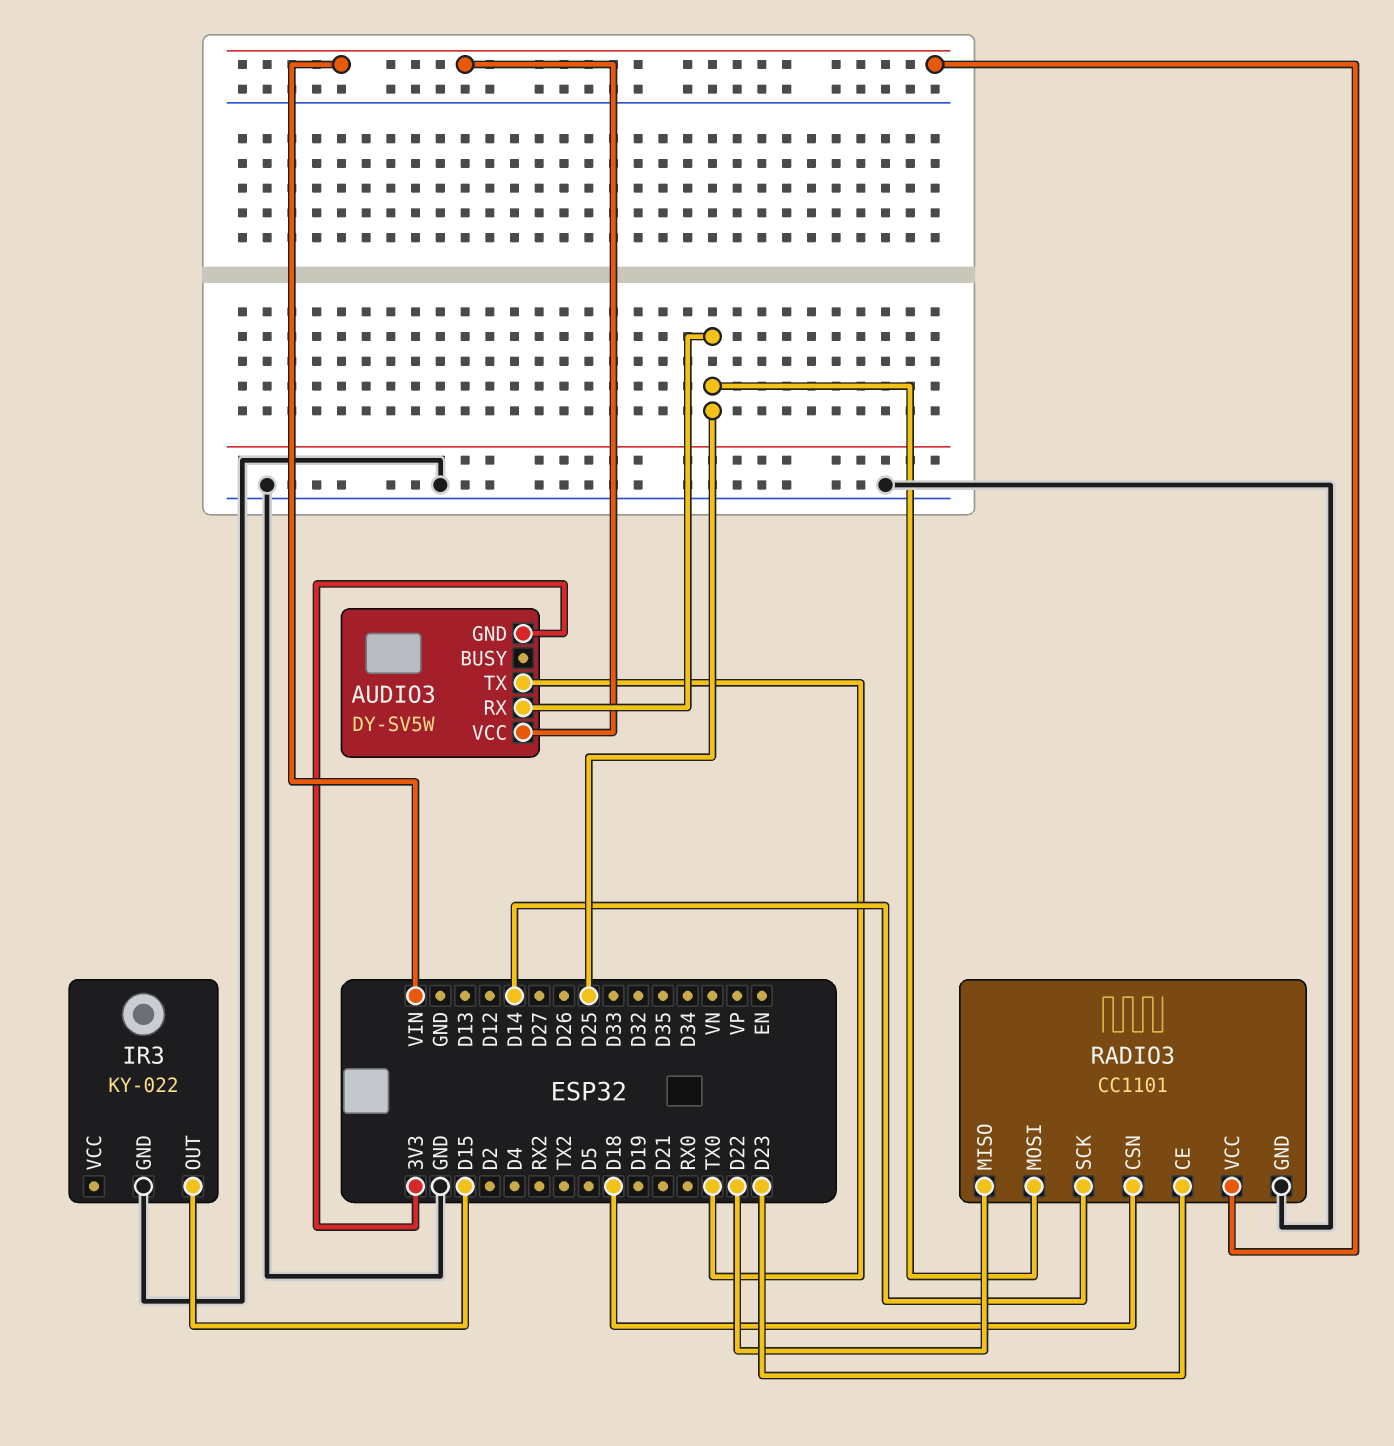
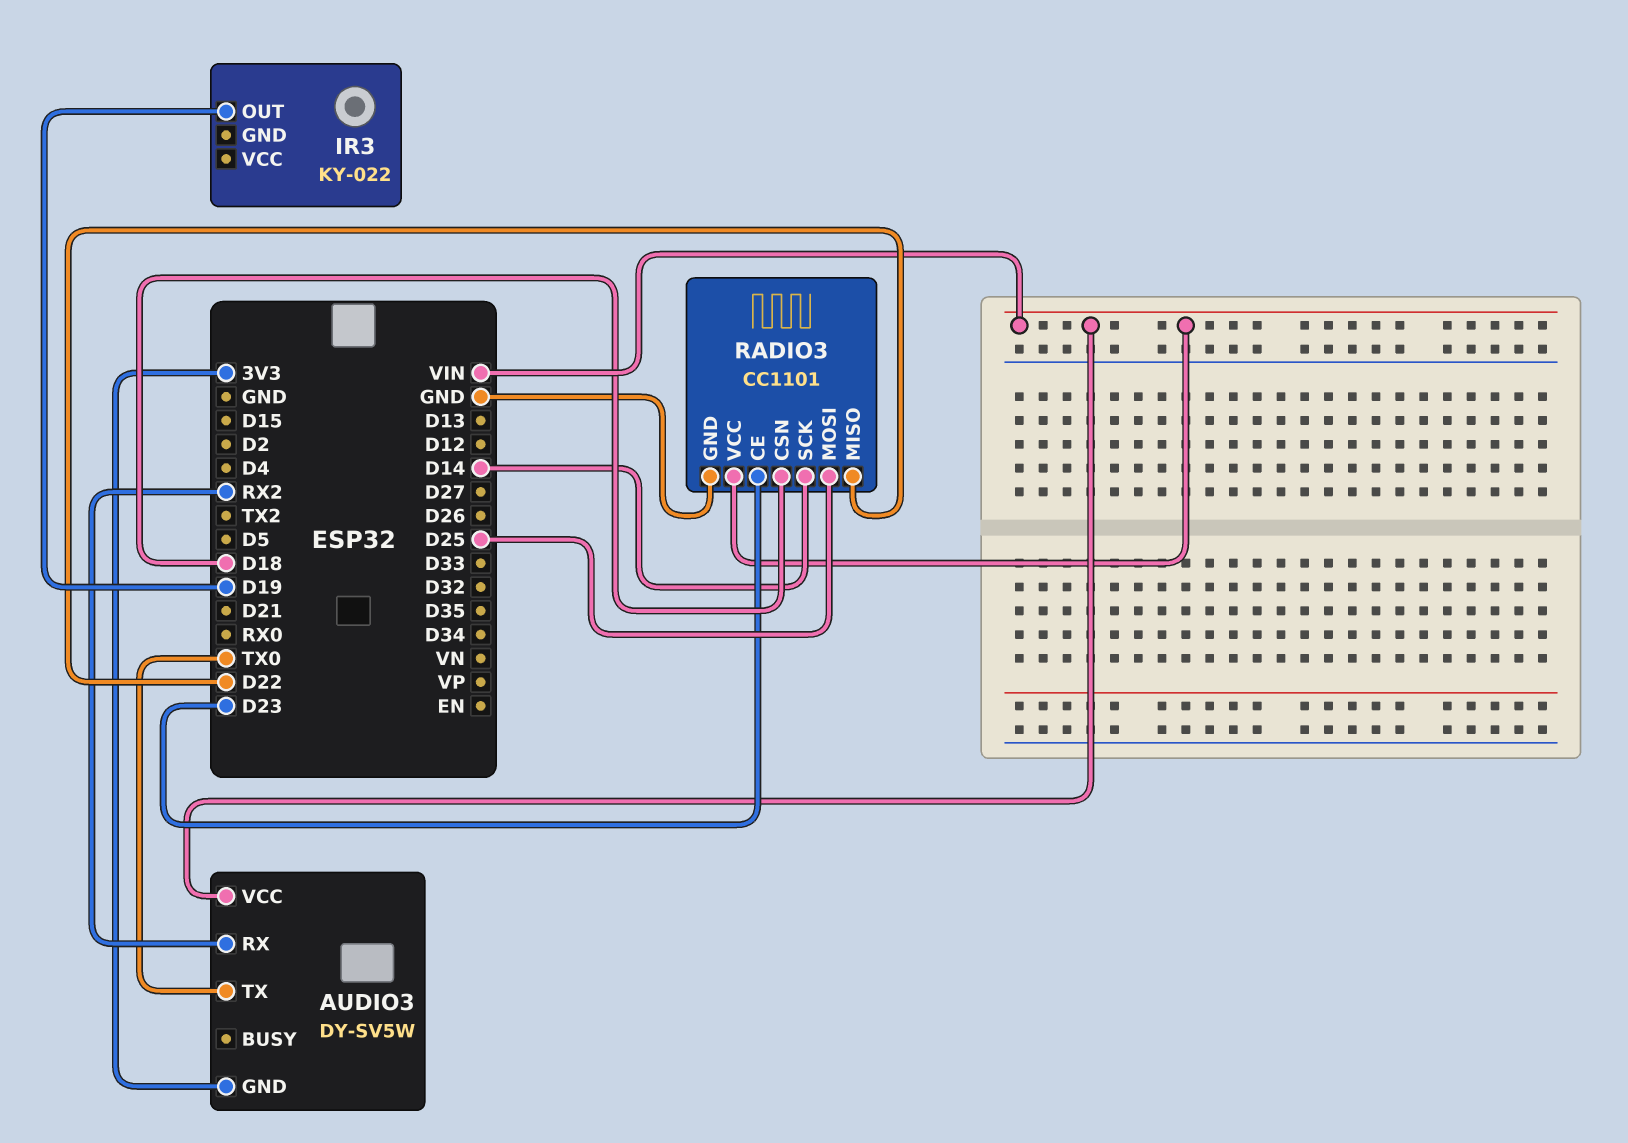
AUDIO3 pin RX: D25 -> RX2
IR3 pin GND: GND -> none
IR3 pin OUT: D15 -> D19

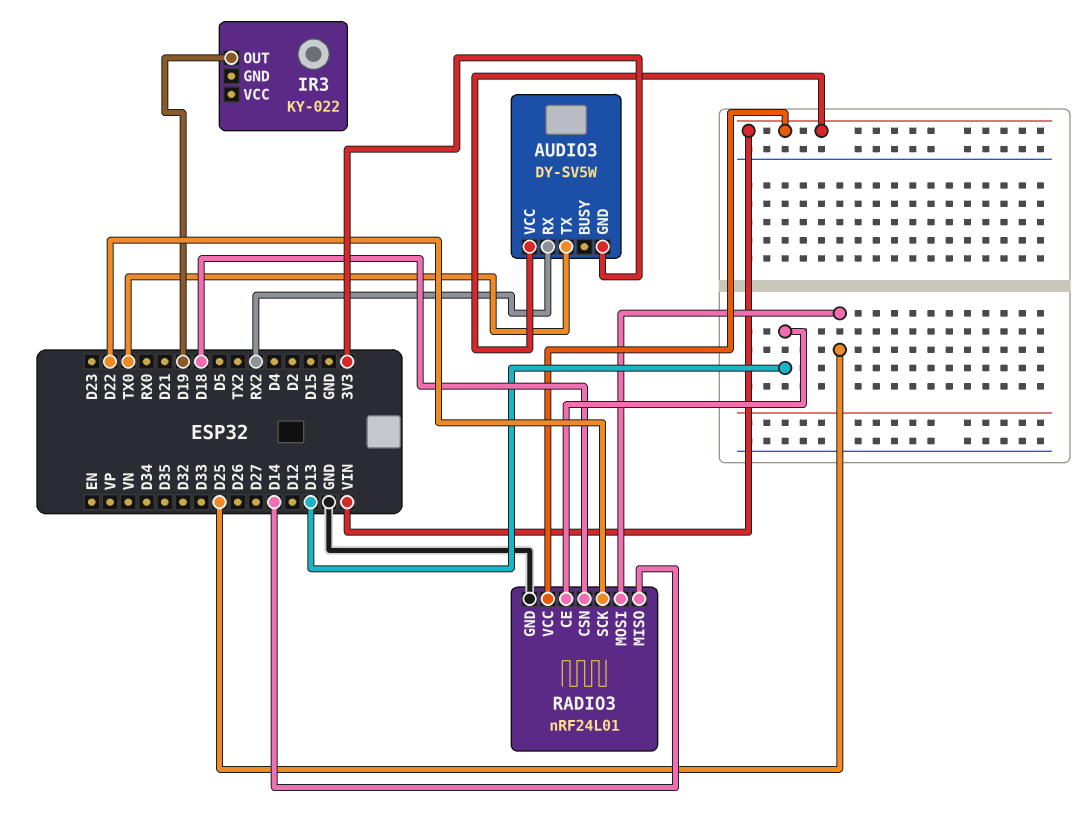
RADIO3: CC1101 -> nRF24L01
RADIO3 pin CE: D23 -> D13
RADIO3 pin MISO: D22 -> D14
RADIO3 pin SCK: D14 -> D22

